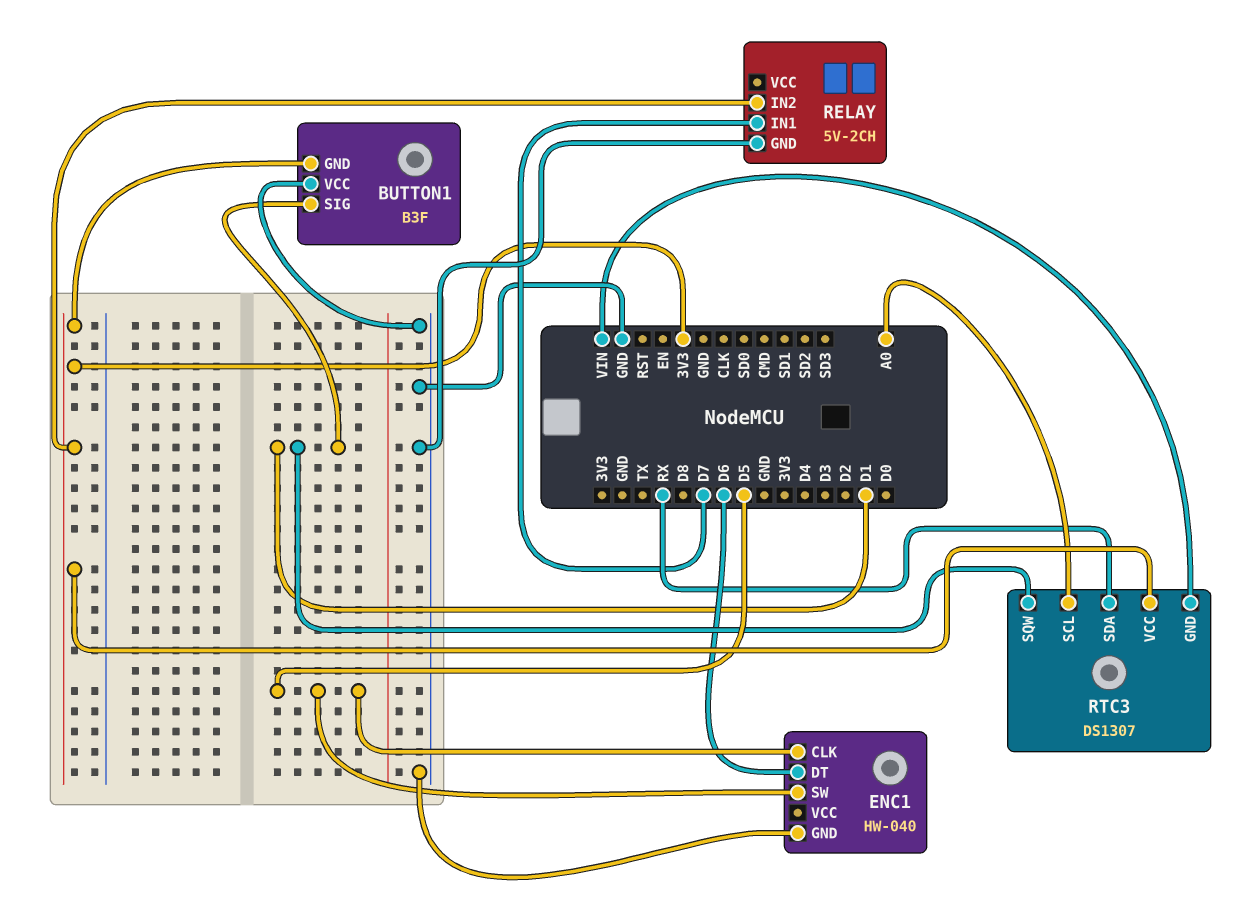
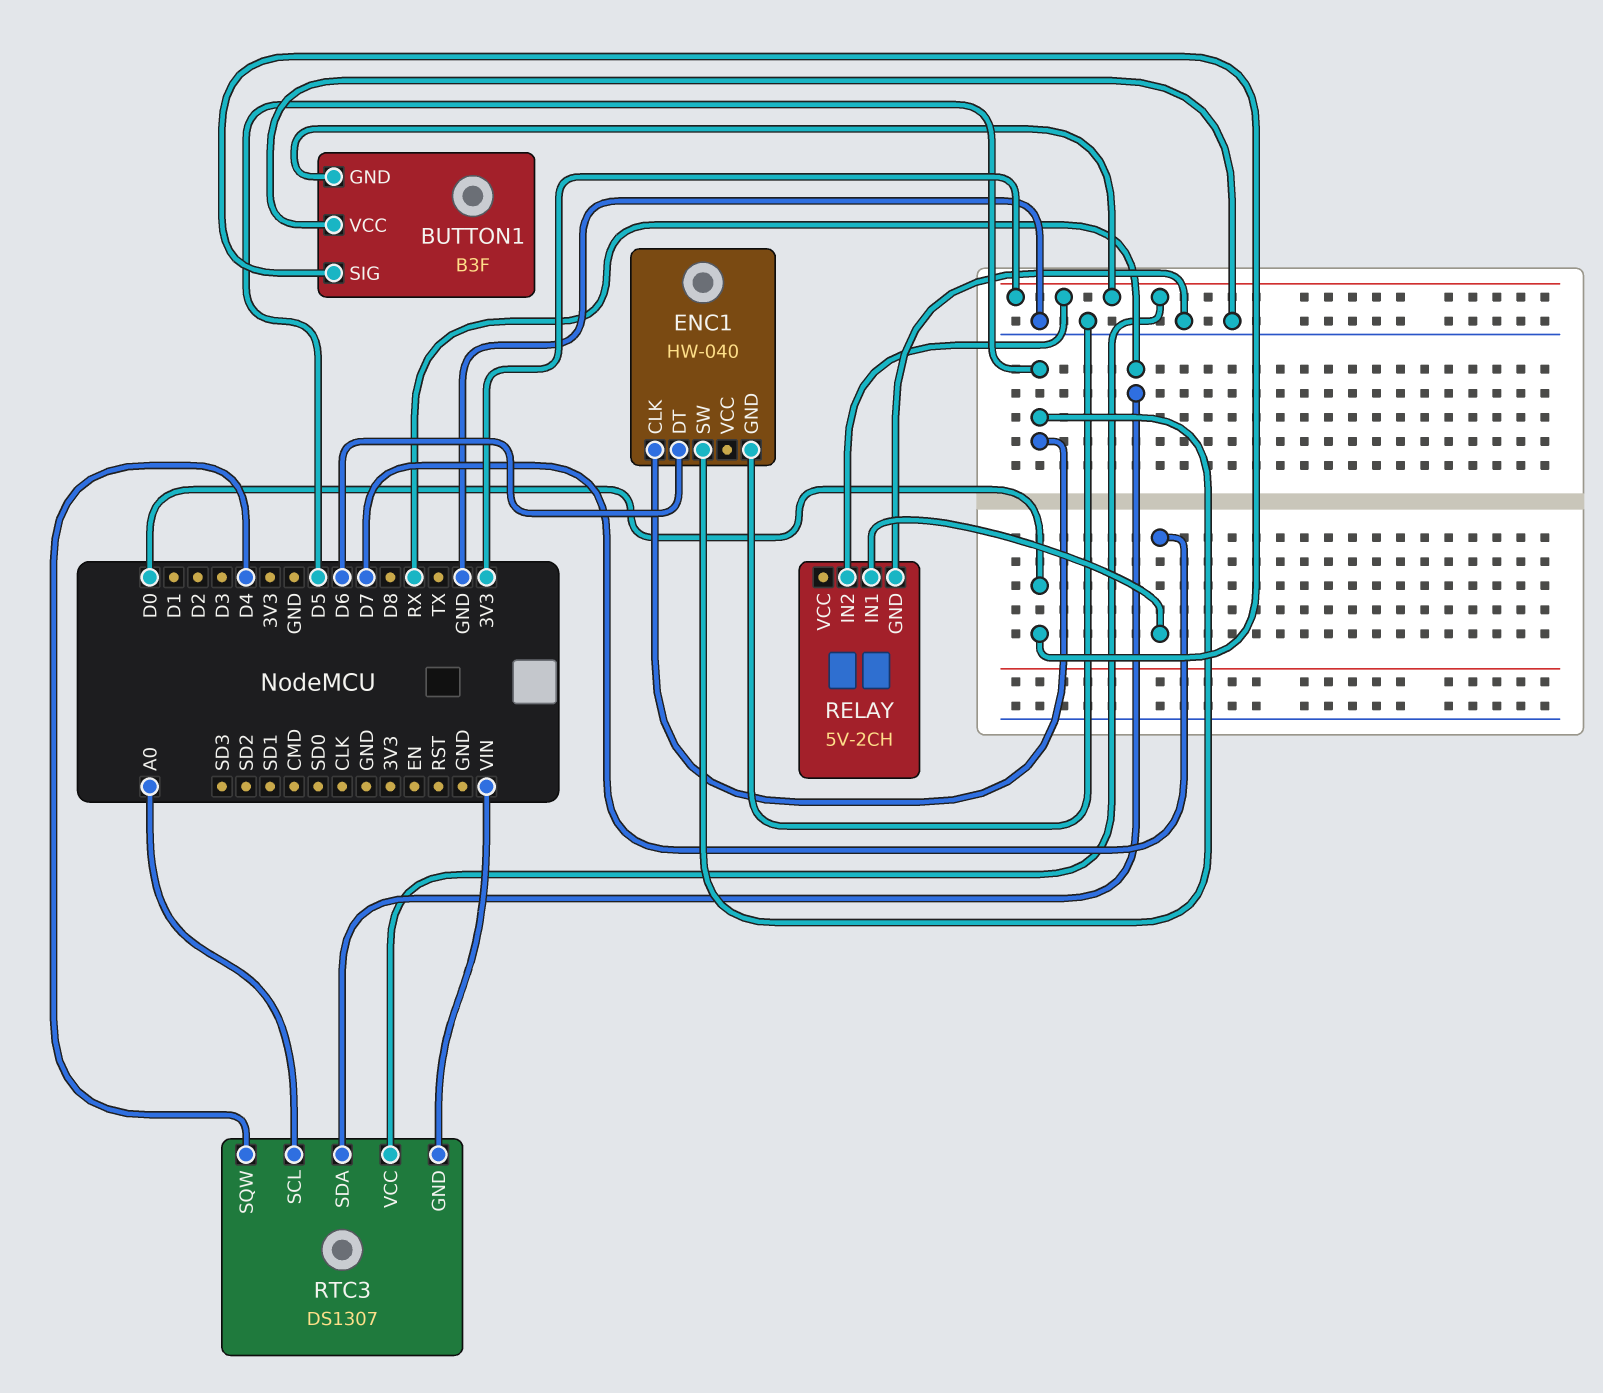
BUTTON1 pin SIG: D1 -> D0
RTC3 pin SQW: D1 -> D4

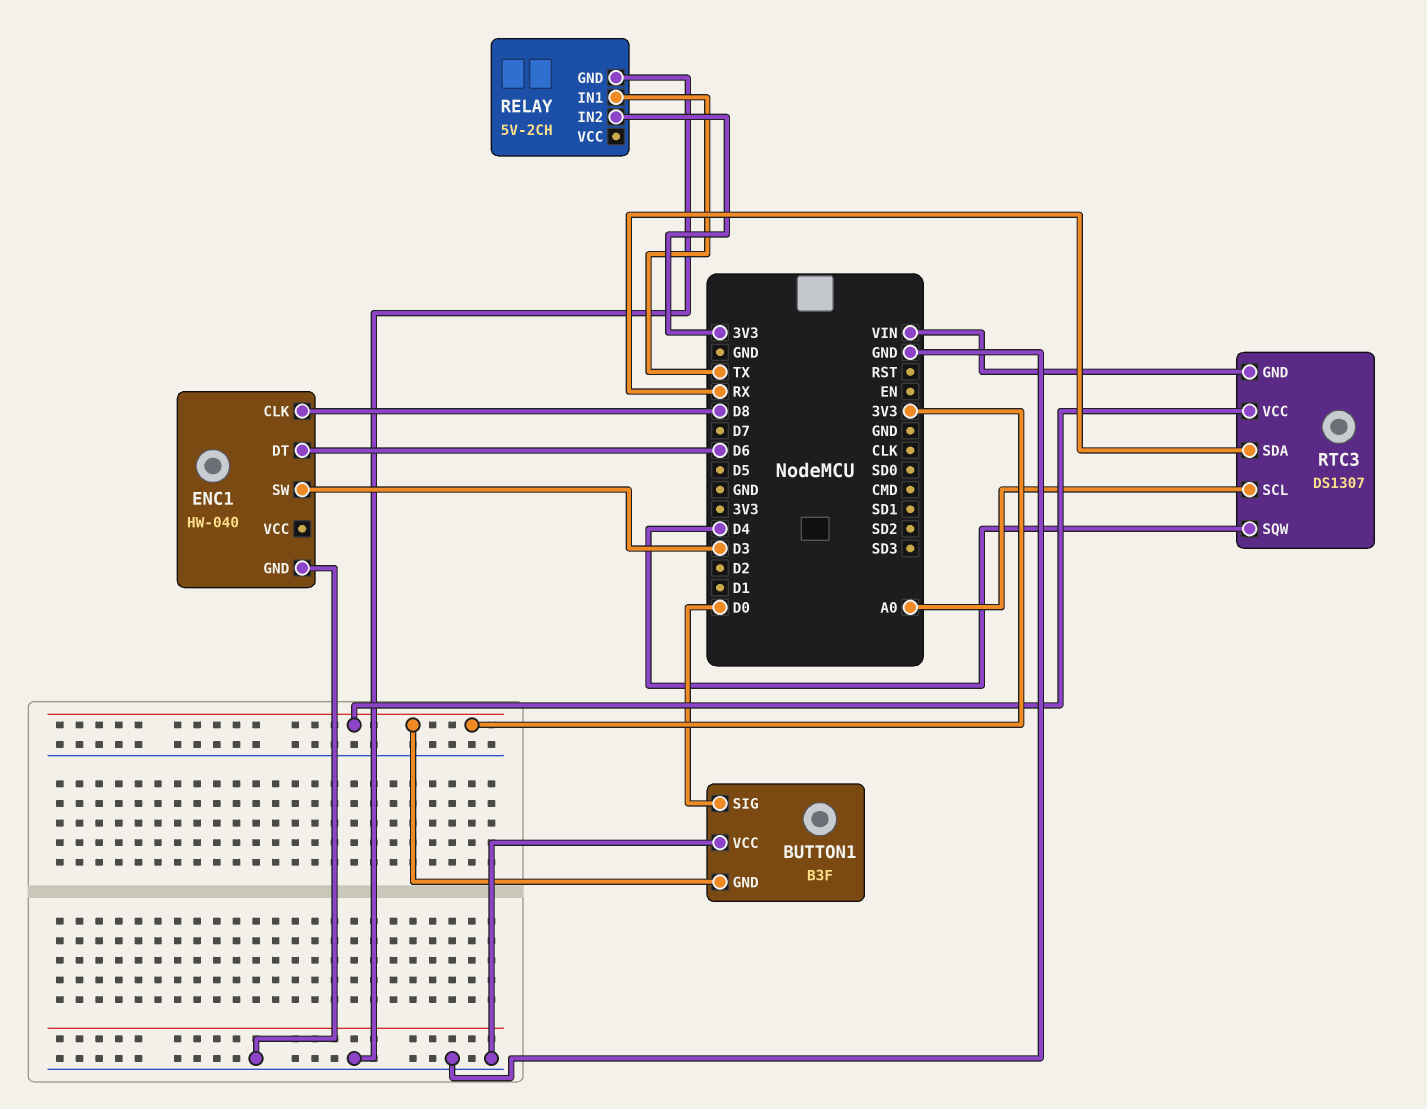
ENC1 pin CLK: D5 -> D8
ENC1 pin SW: D5 -> D3
RELAY pin IN1: D7 -> TX

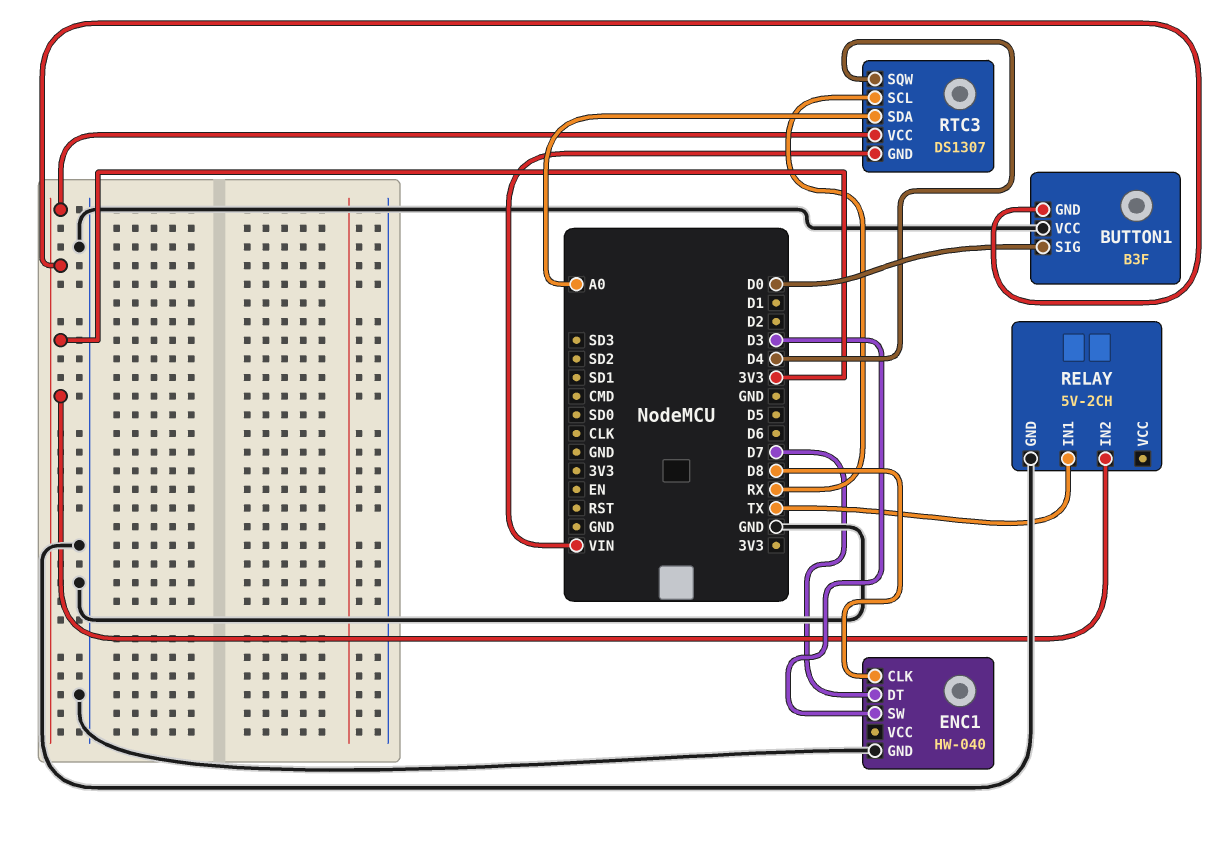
ENC1 pin DT: D6 -> D7
RTC3 pin SCL: A0 -> RX
RTC3 pin SDA: RX -> A0

